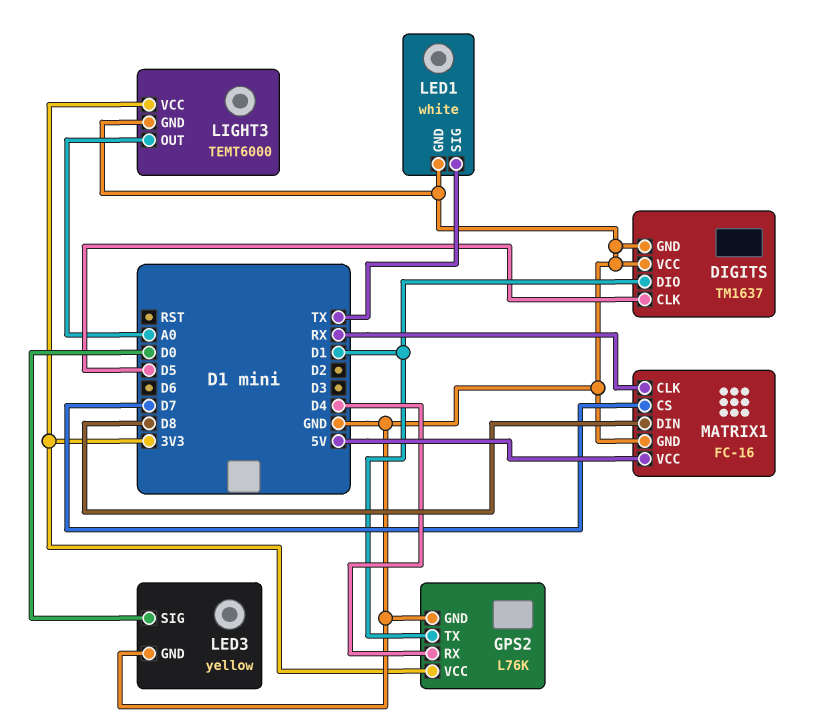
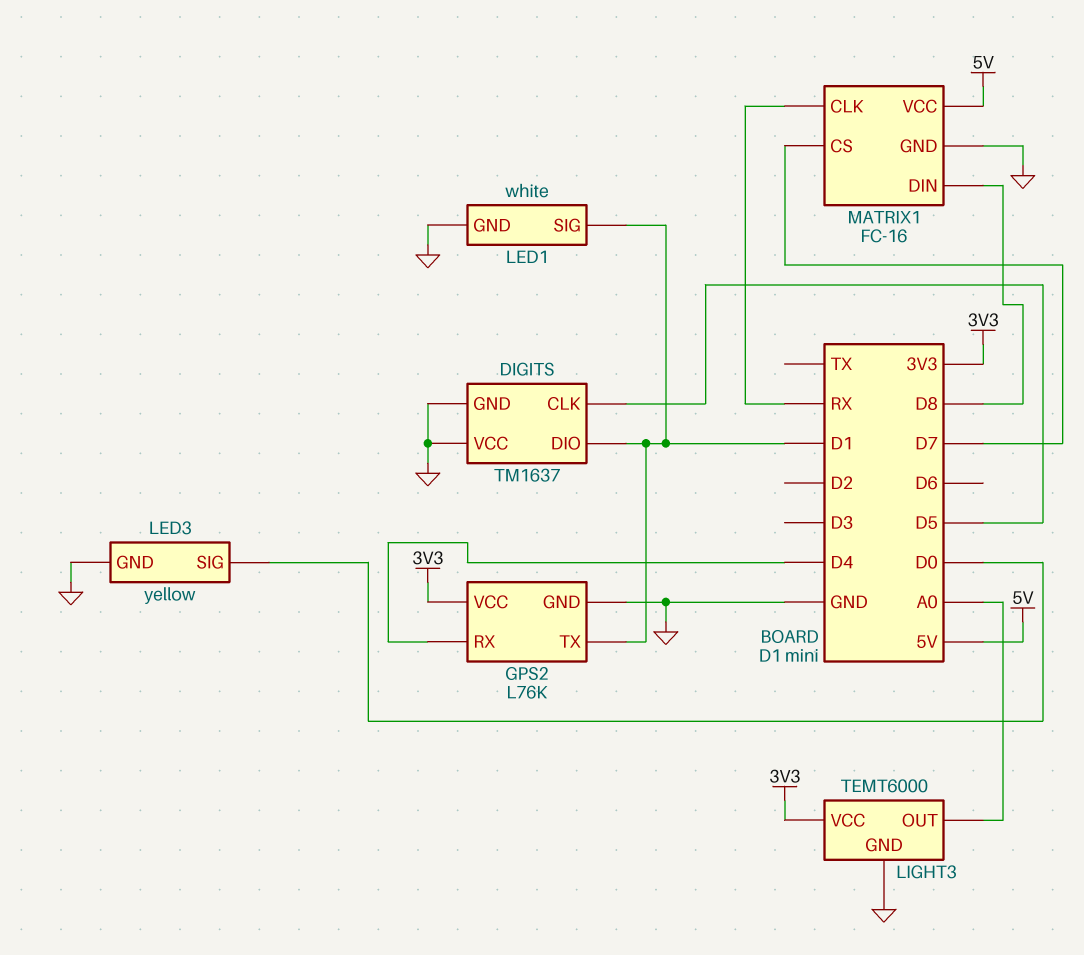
LED1 pin SIG: TX -> D1

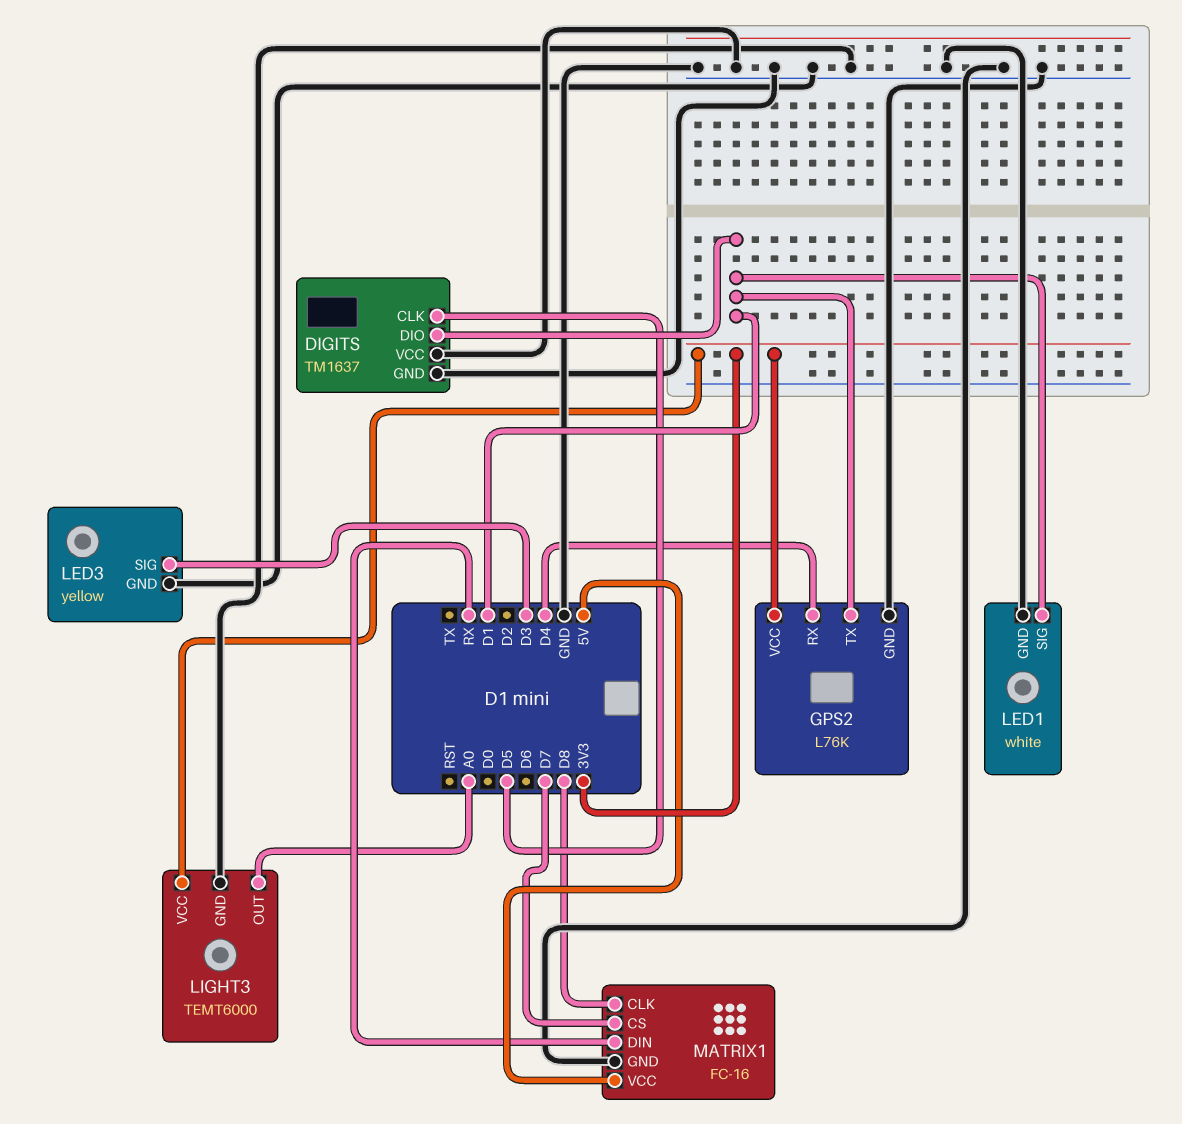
LED3 pin SIG: D0 -> D3
MATRIX1 pin CLK: RX -> D8
MATRIX1 pin DIN: D8 -> RX

